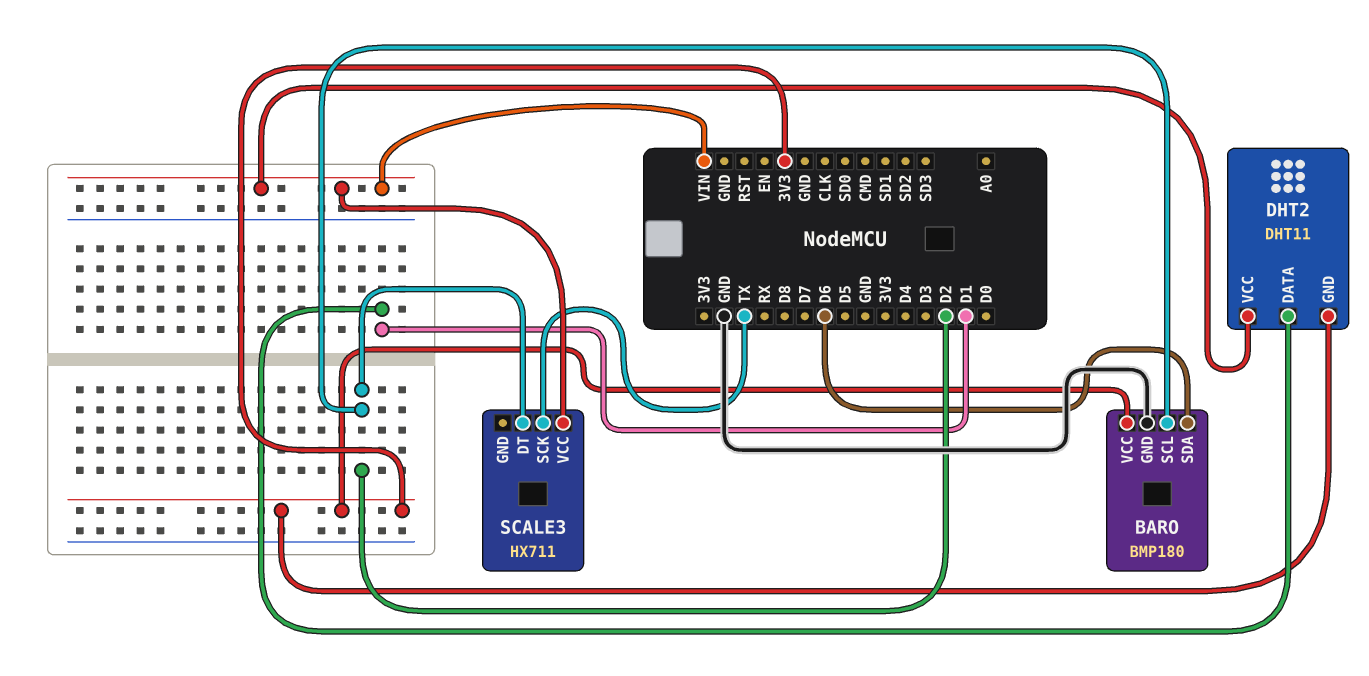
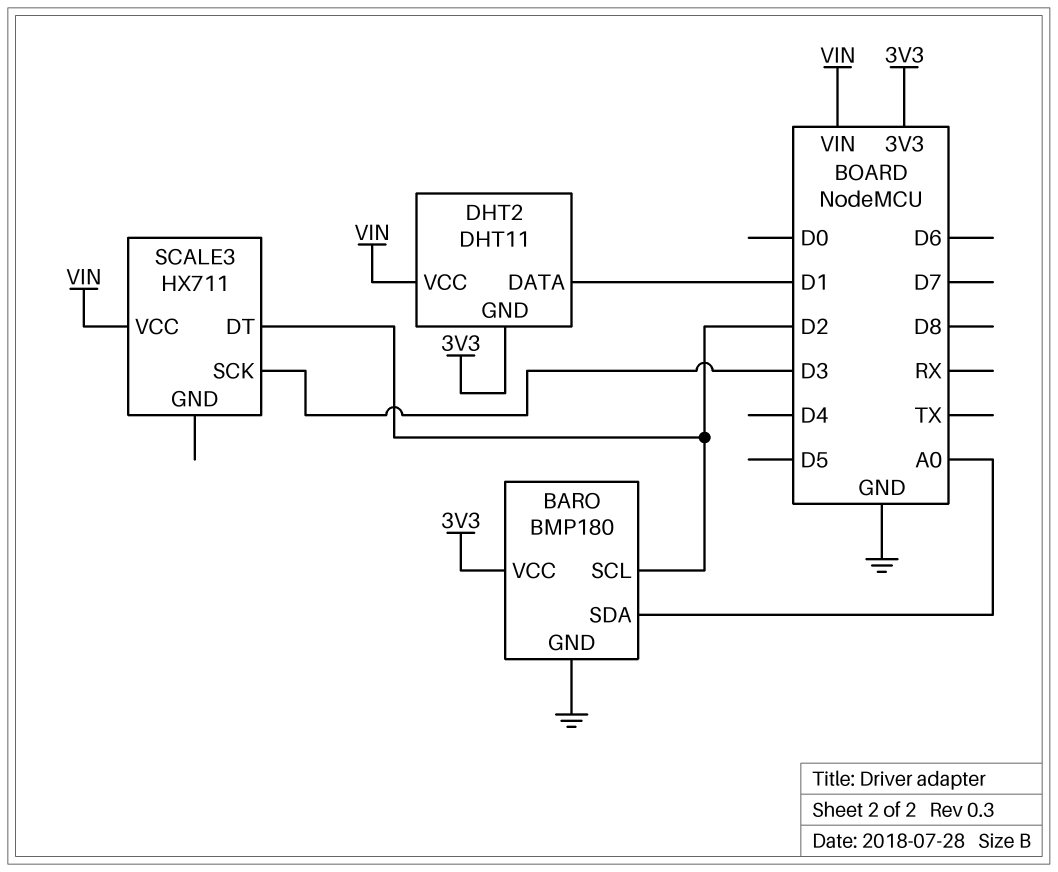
BARO pin SDA: D6 -> A0
SCALE3 pin SCK: TX -> D3

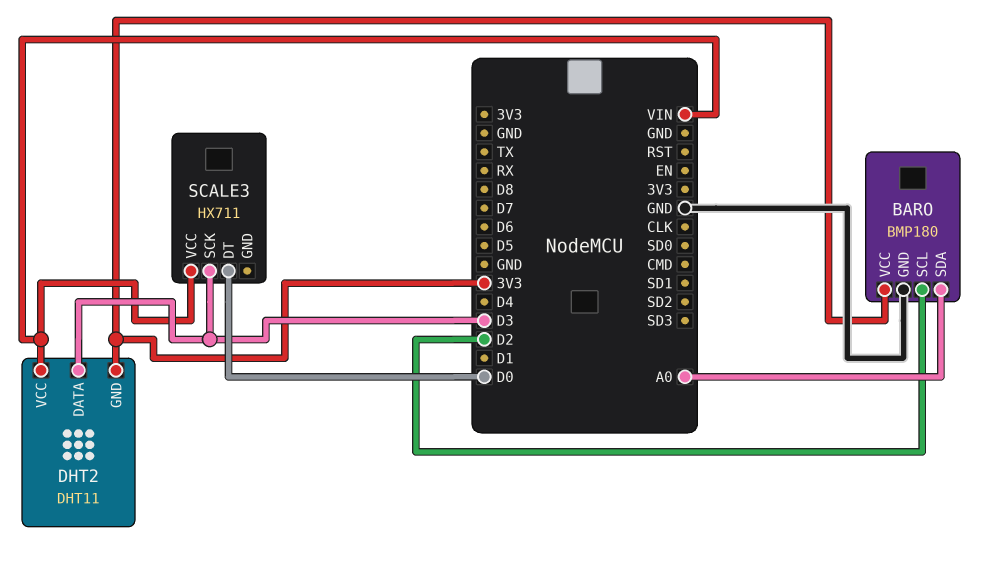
DHT2 pin DATA: D1 -> D3
SCALE3 pin DT: D2 -> D0

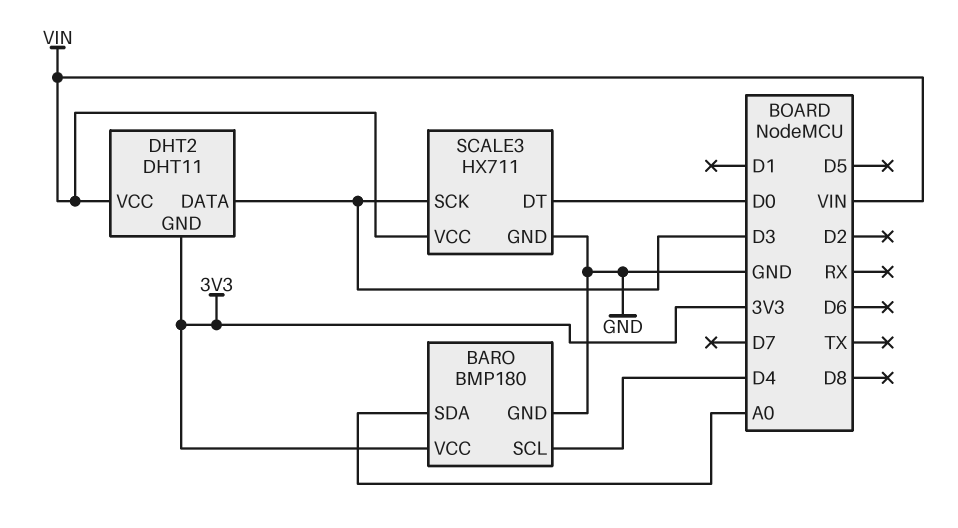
BARO pin SCL: D2 -> D4
SCALE3 pin GND: none -> GND

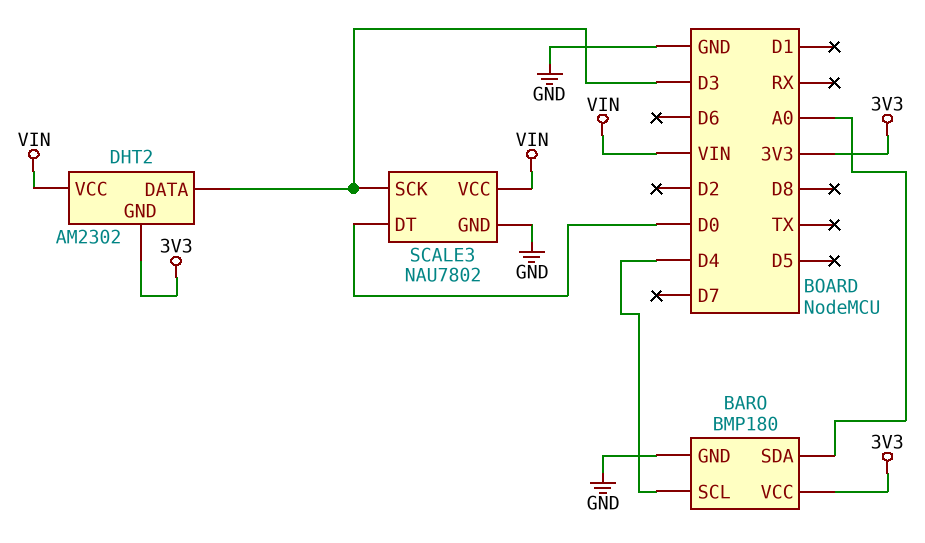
DHT2: DHT11 -> AM2302
SCALE3: HX711 -> NAU7802

